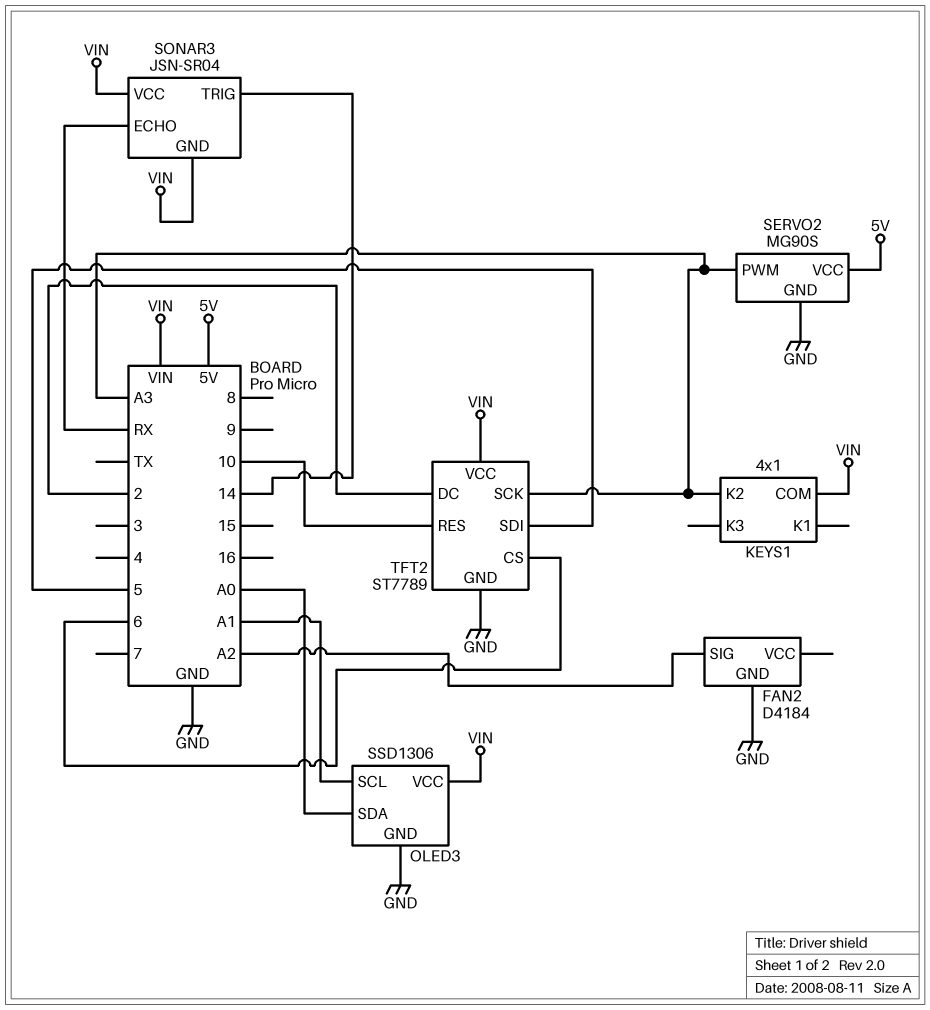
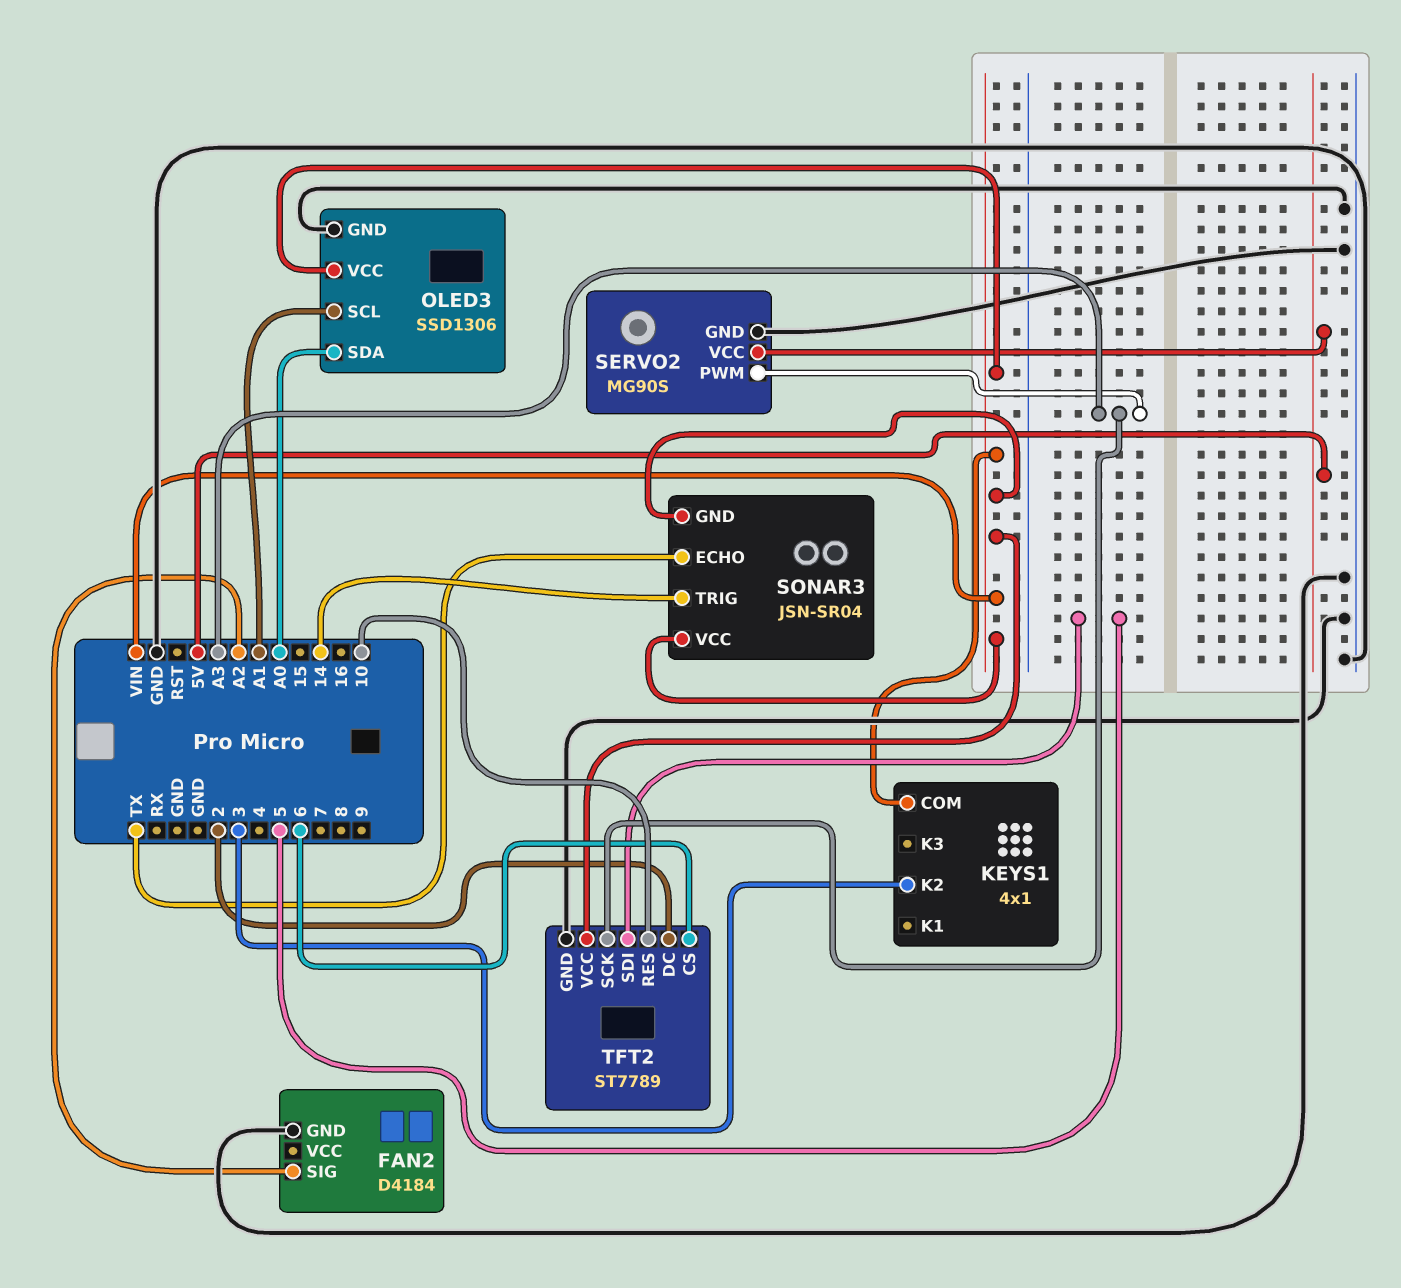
KEYS1 pin K2: A3 -> 3
SONAR3 pin ECHO: RX -> TX

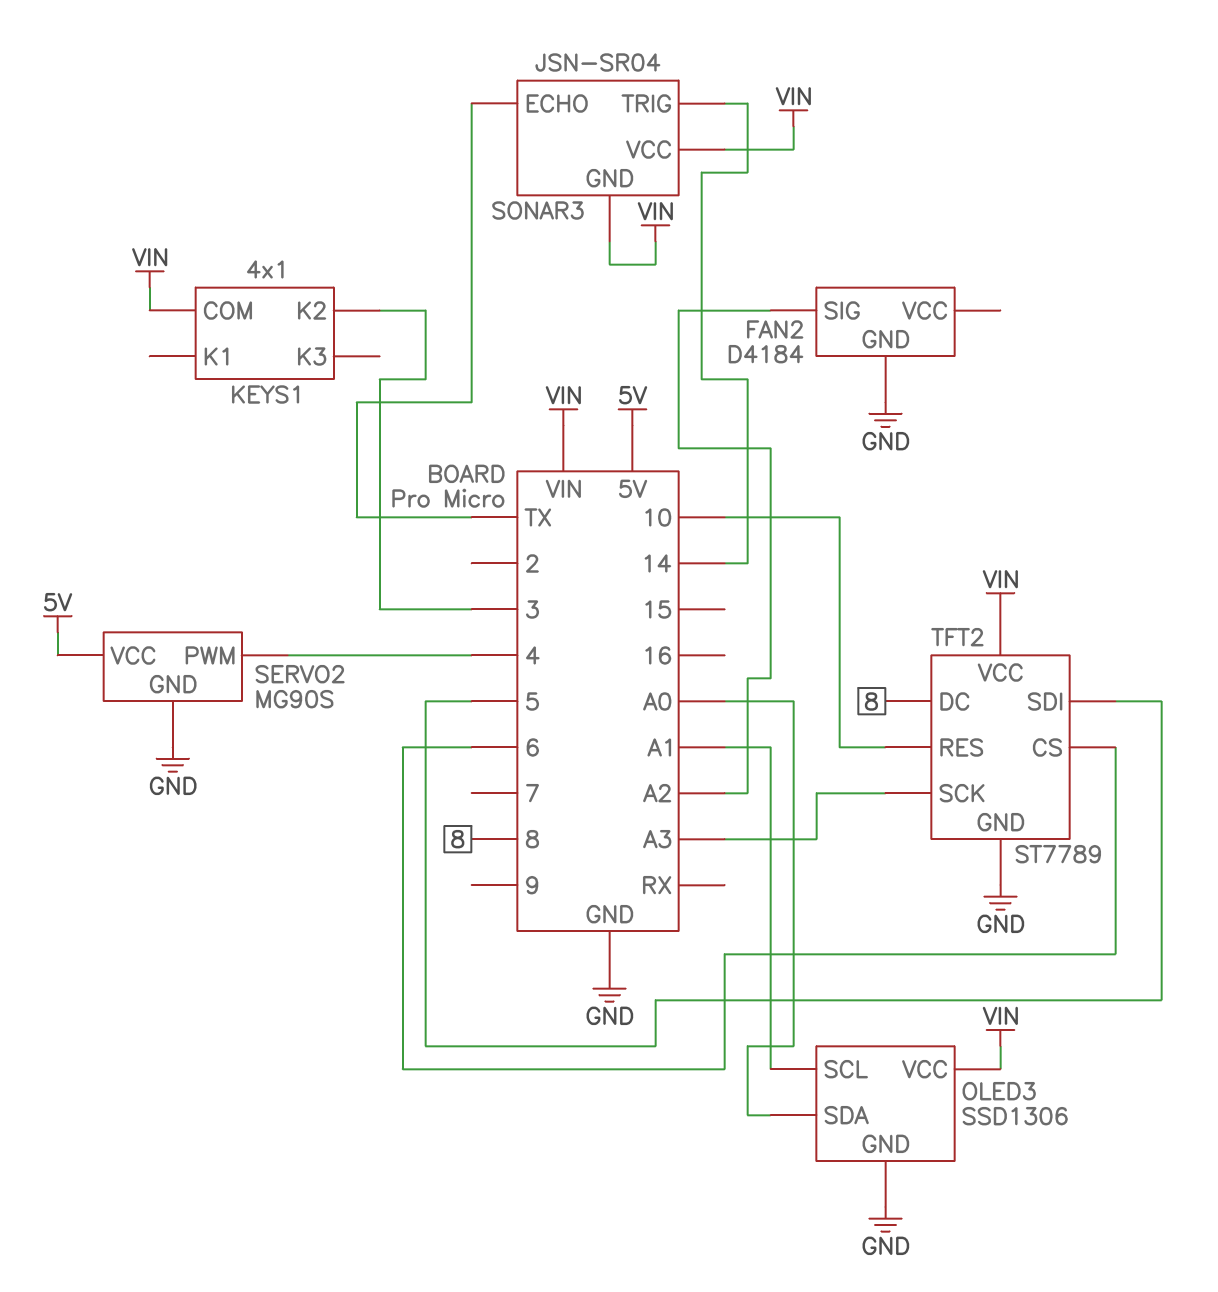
SERVO2 pin PWM: A3 -> 4
TFT2 pin DC: 2 -> 8

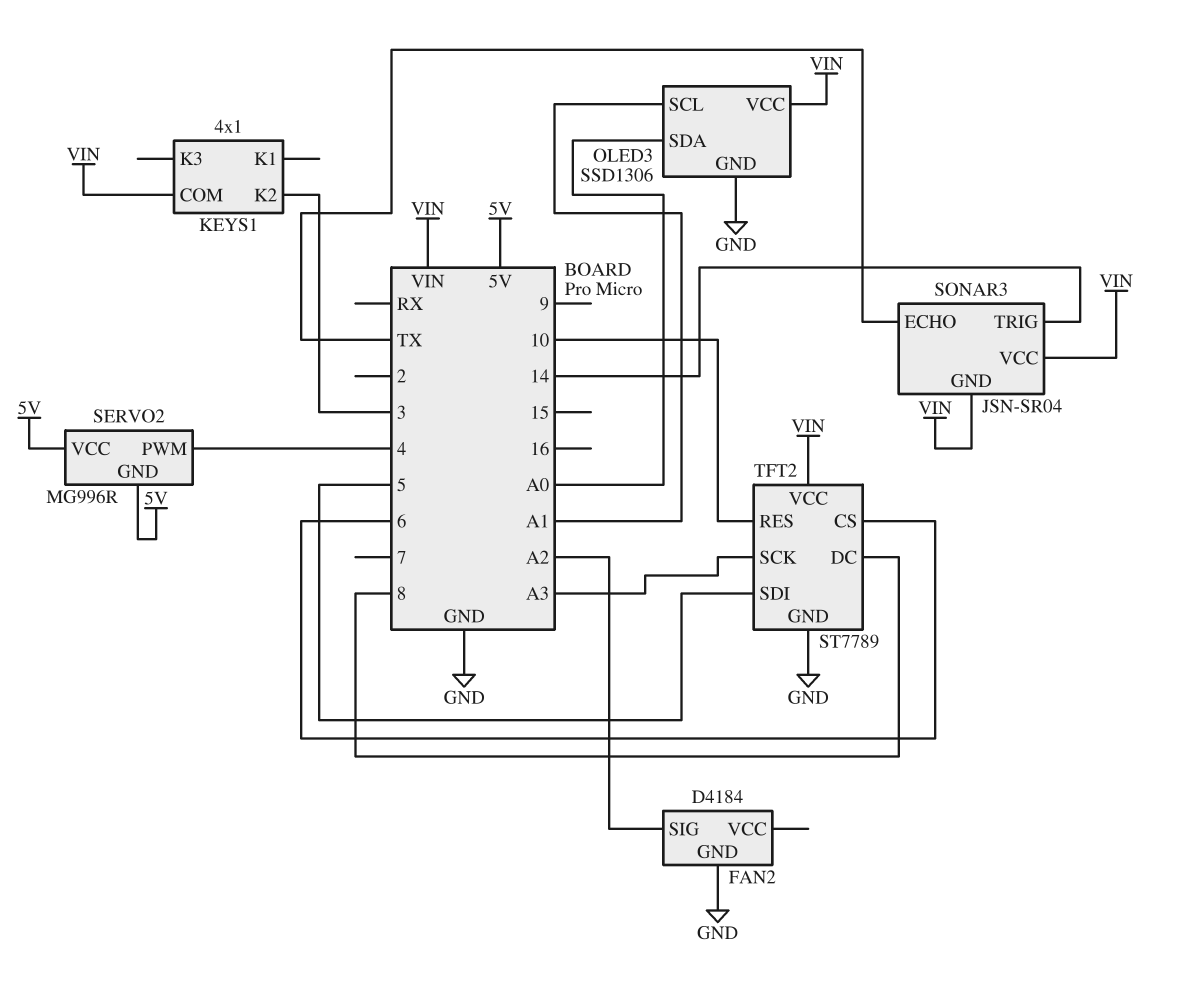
SERVO2: MG90S -> MG996R
SERVO2 pin GND: GND -> 5V

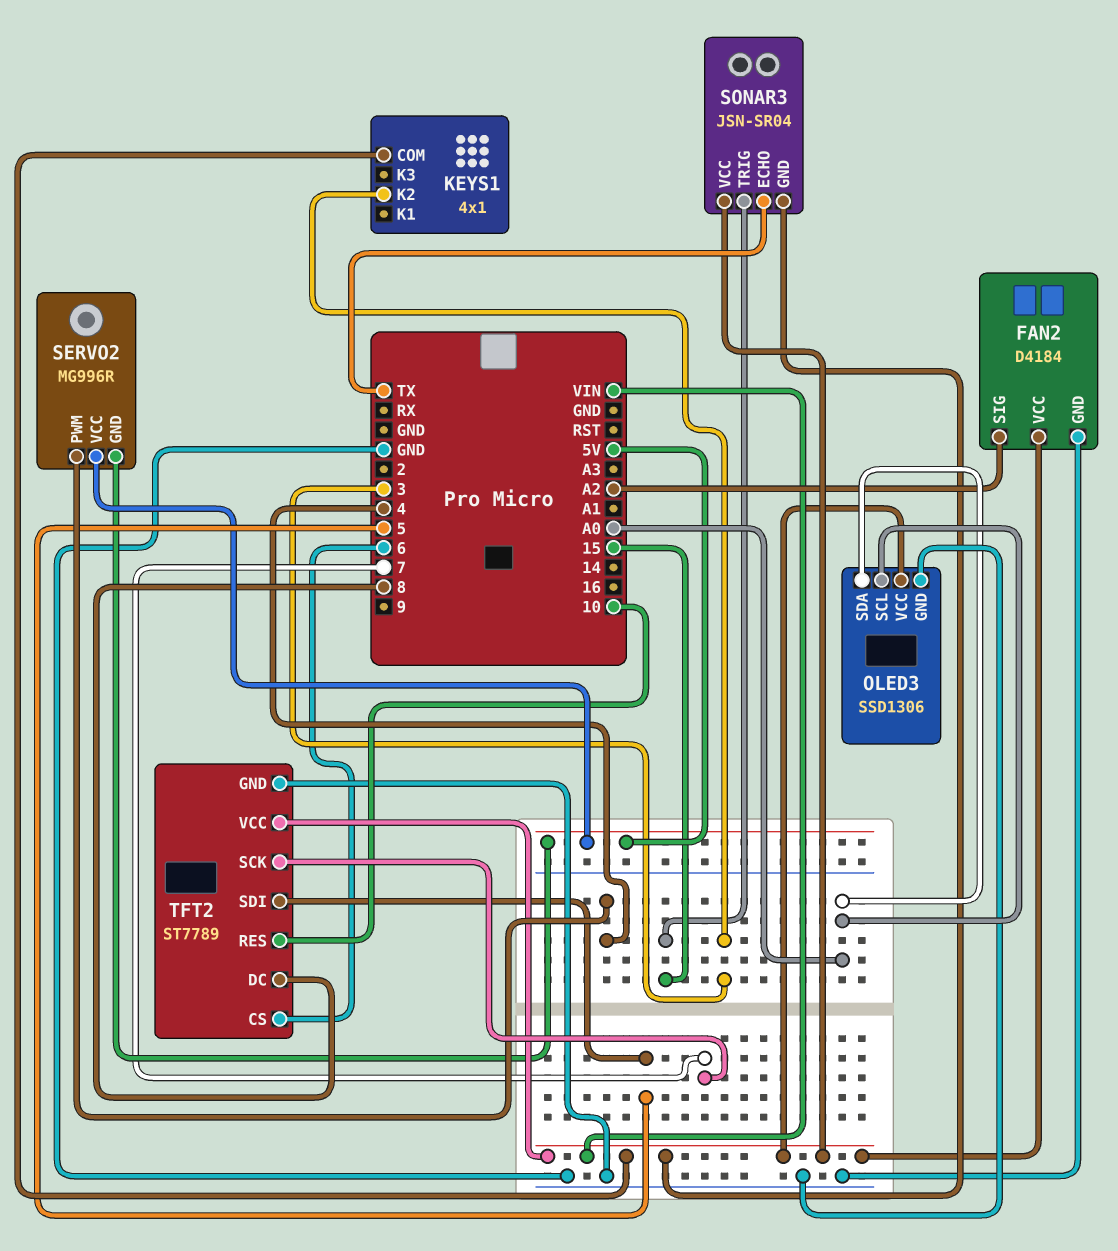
FAN2 pin VCC: none -> VIN
OLED3 pin SCL: A1 -> A0
SONAR3 pin TRIG: 14 -> 15
TFT2 pin SCK: A3 -> 7

